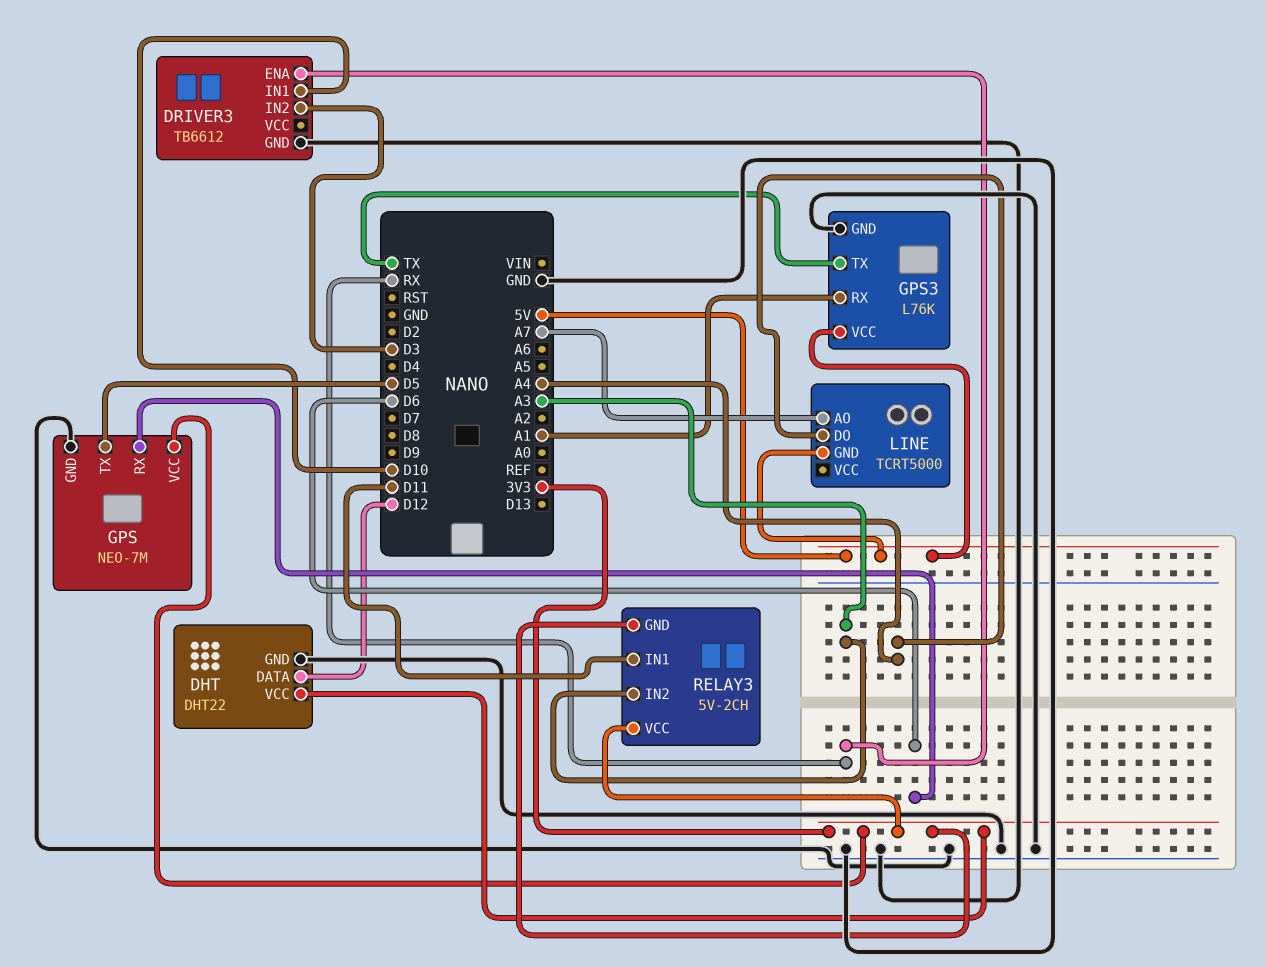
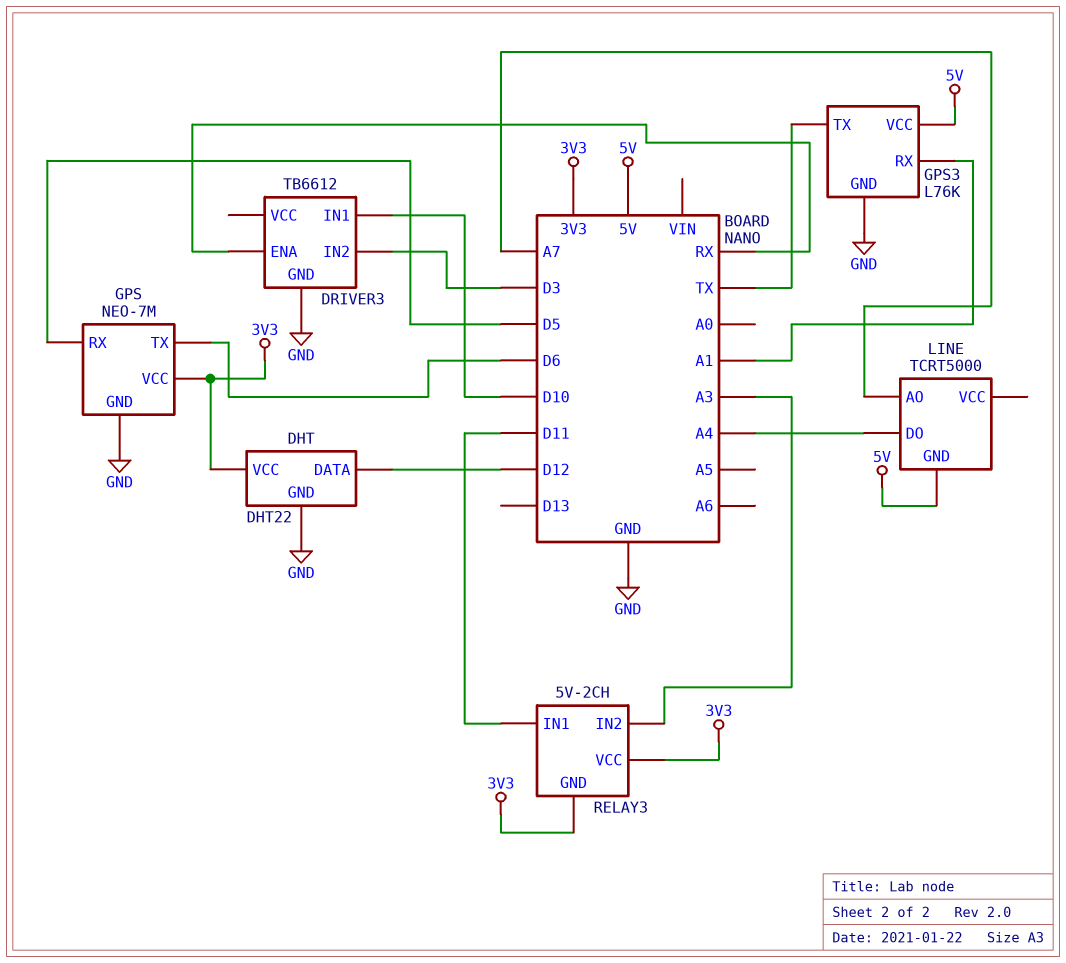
GPS pin RX: D6 -> D5
GPS pin TX: D5 -> D6

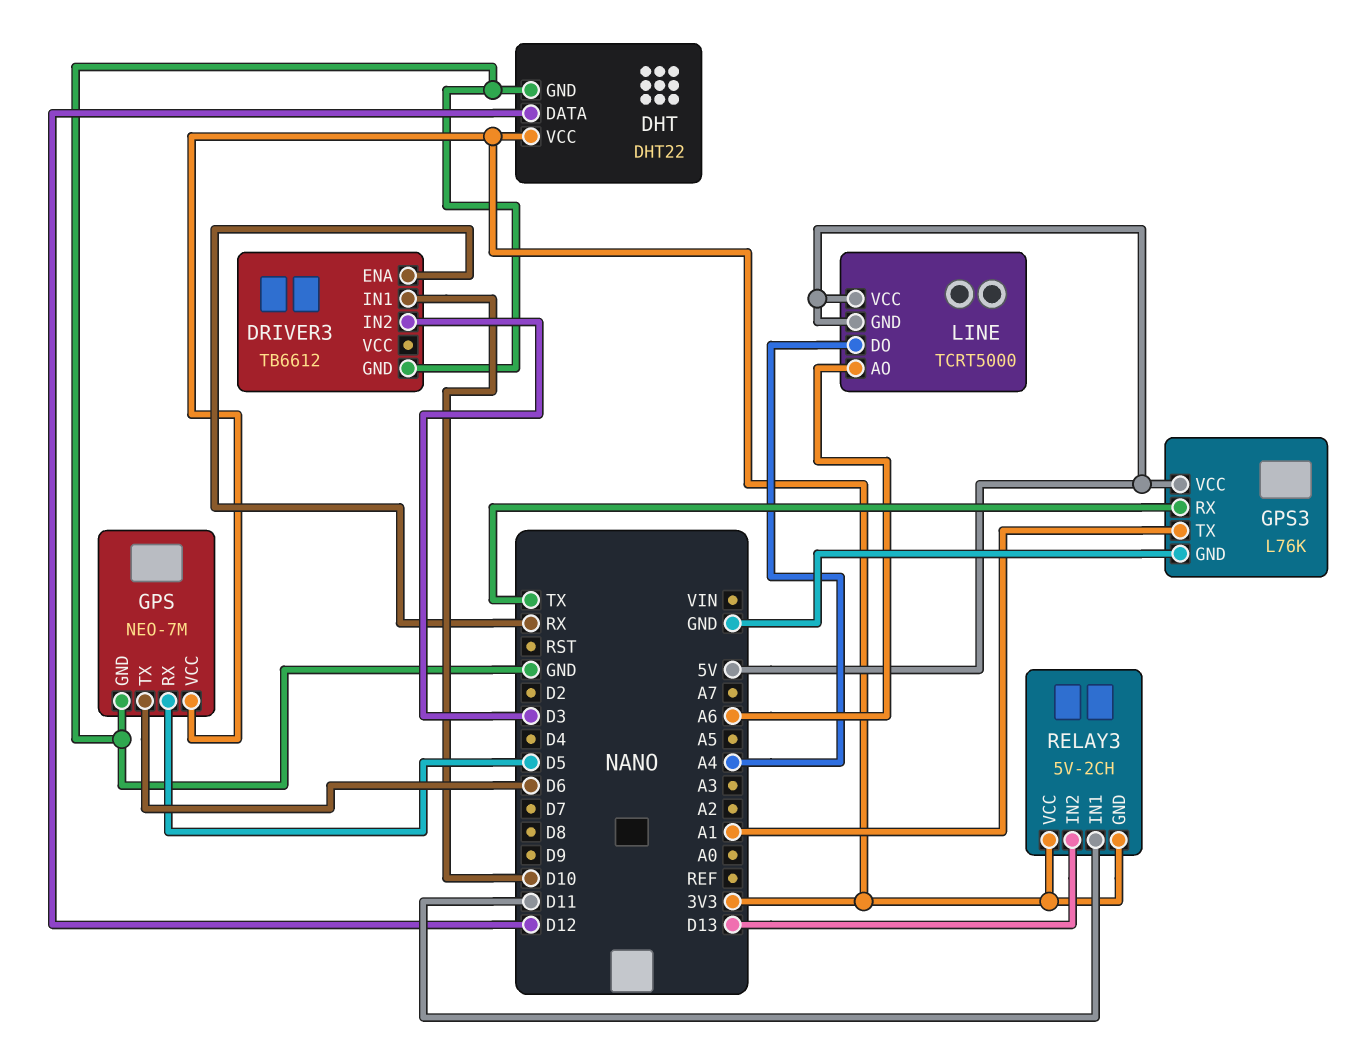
GPS3 pin RX: A1 -> TX
GPS3 pin TX: TX -> A1
LINE pin AO: A7 -> A6
LINE pin VCC: none -> 5V
RELAY3 pin IN2: A3 -> D13

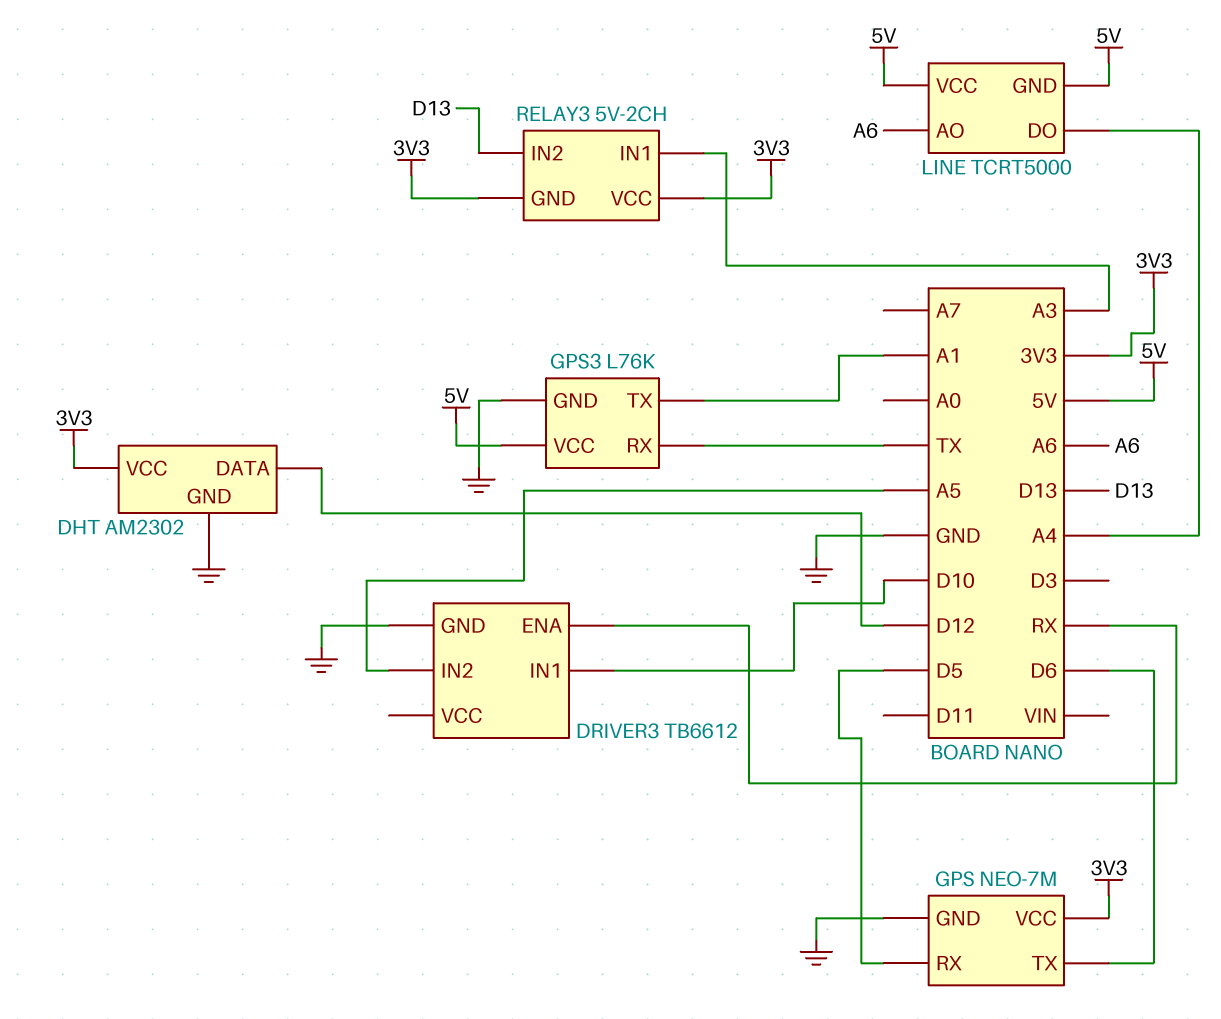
DHT: DHT22 -> AM2302
DRIVER3 pin IN2: D3 -> A5
RELAY3 pin IN1: D11 -> A3

